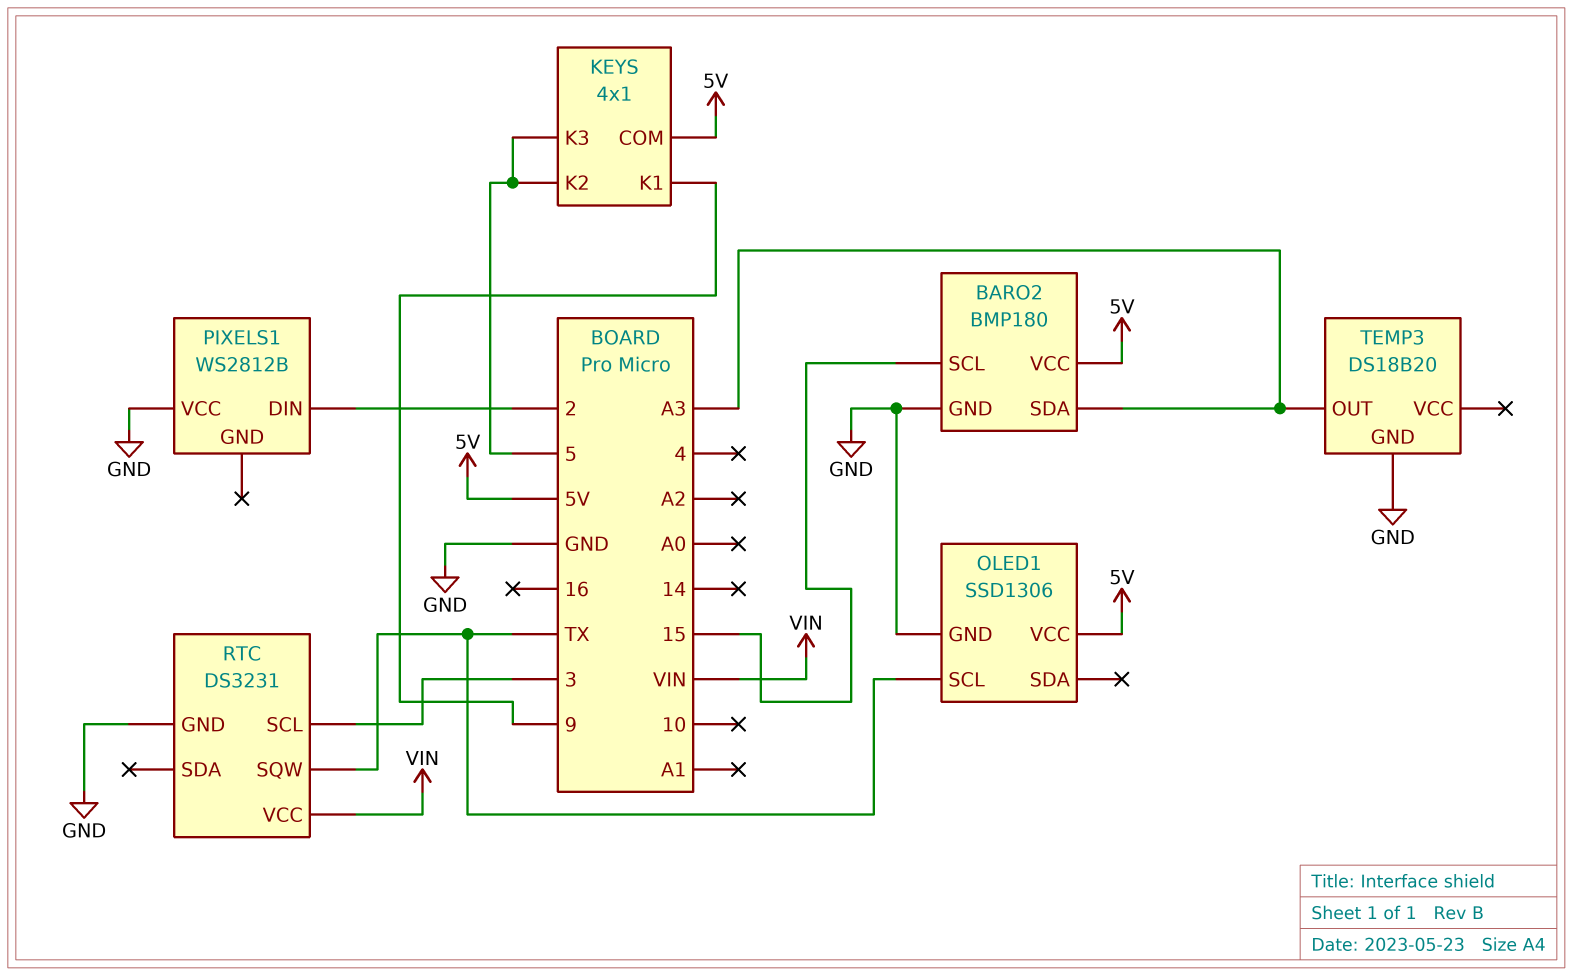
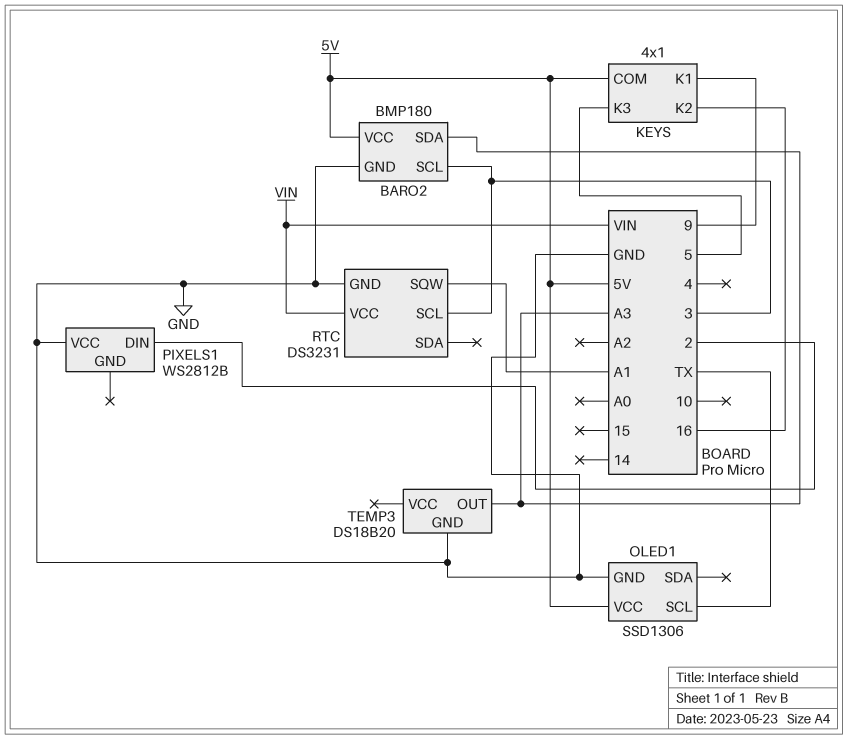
BARO2 pin SCL: 15 -> 3
KEYS pin K2: 5 -> 16
RTC pin SQW: TX -> A1

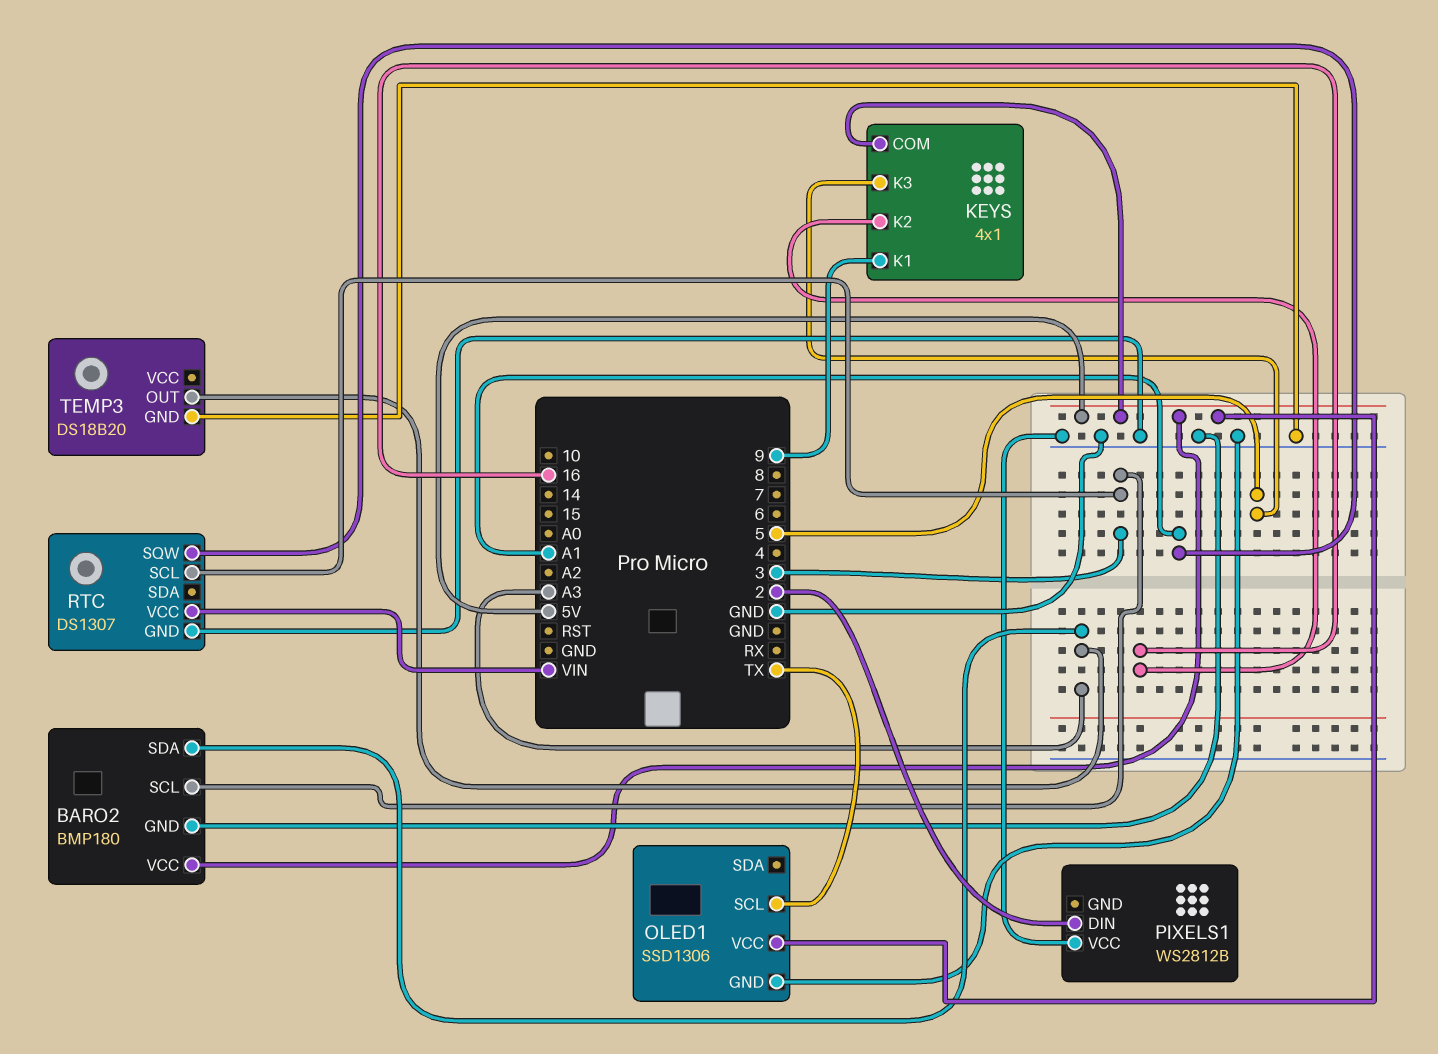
RTC: DS3231 -> DS1307

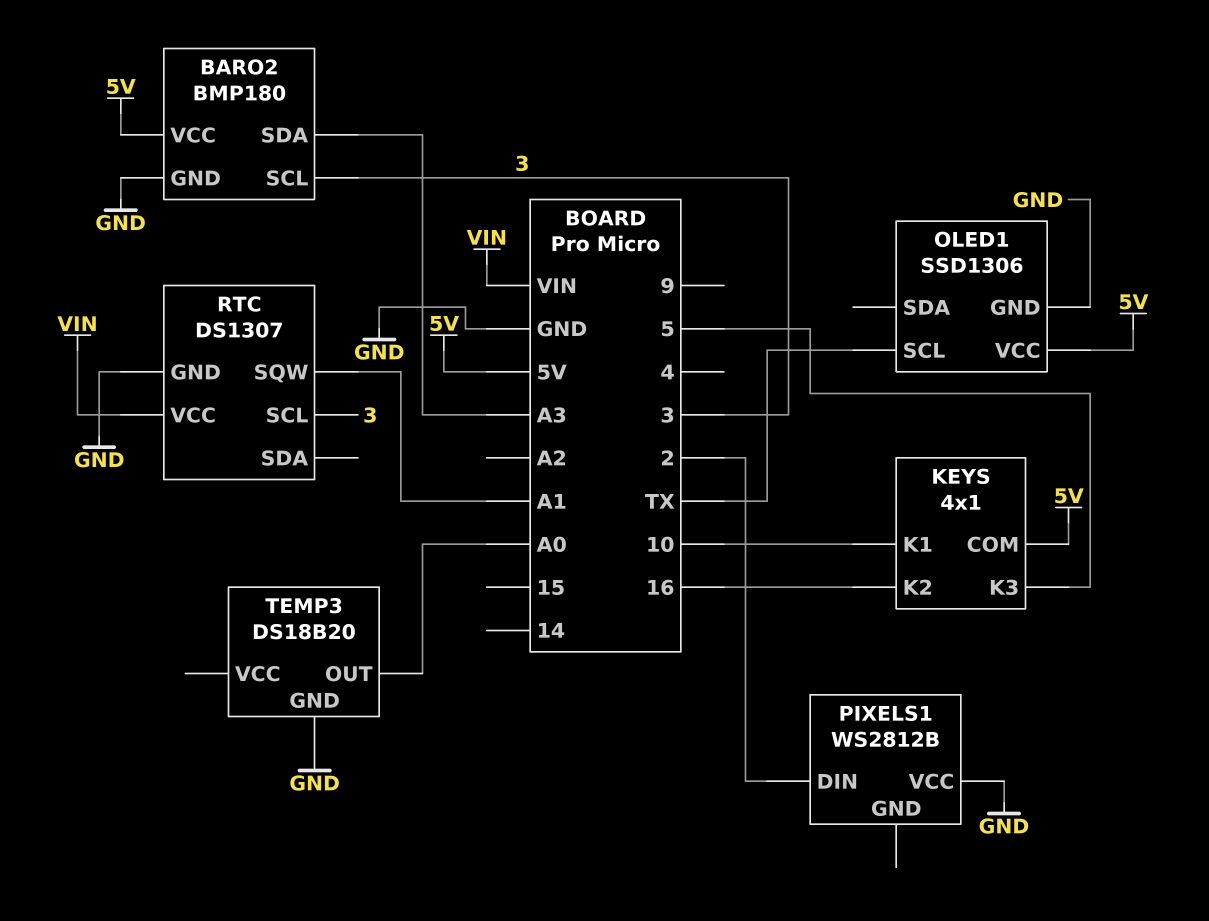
KEYS pin K1: 9 -> 10
TEMP3 pin OUT: A3 -> A0

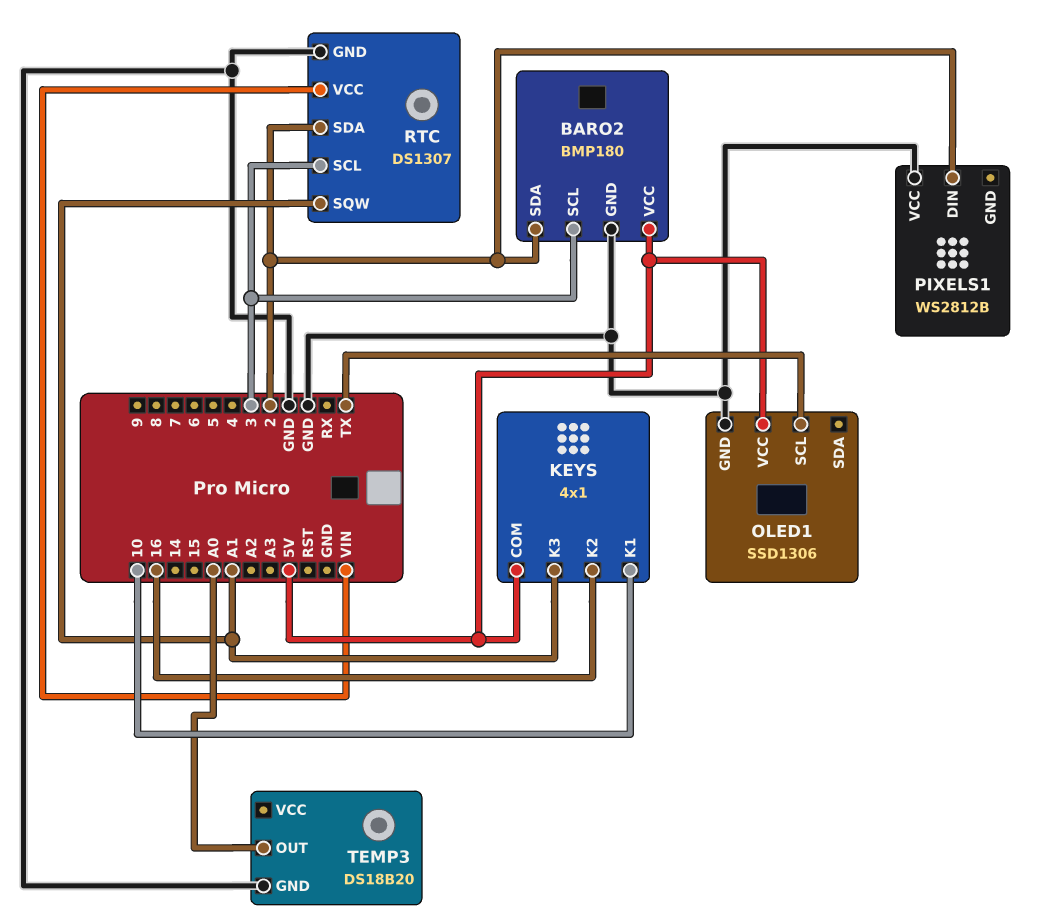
BARO2 pin SDA: A3 -> 2
KEYS pin K3: 5 -> A1
RTC pin SDA: none -> 2

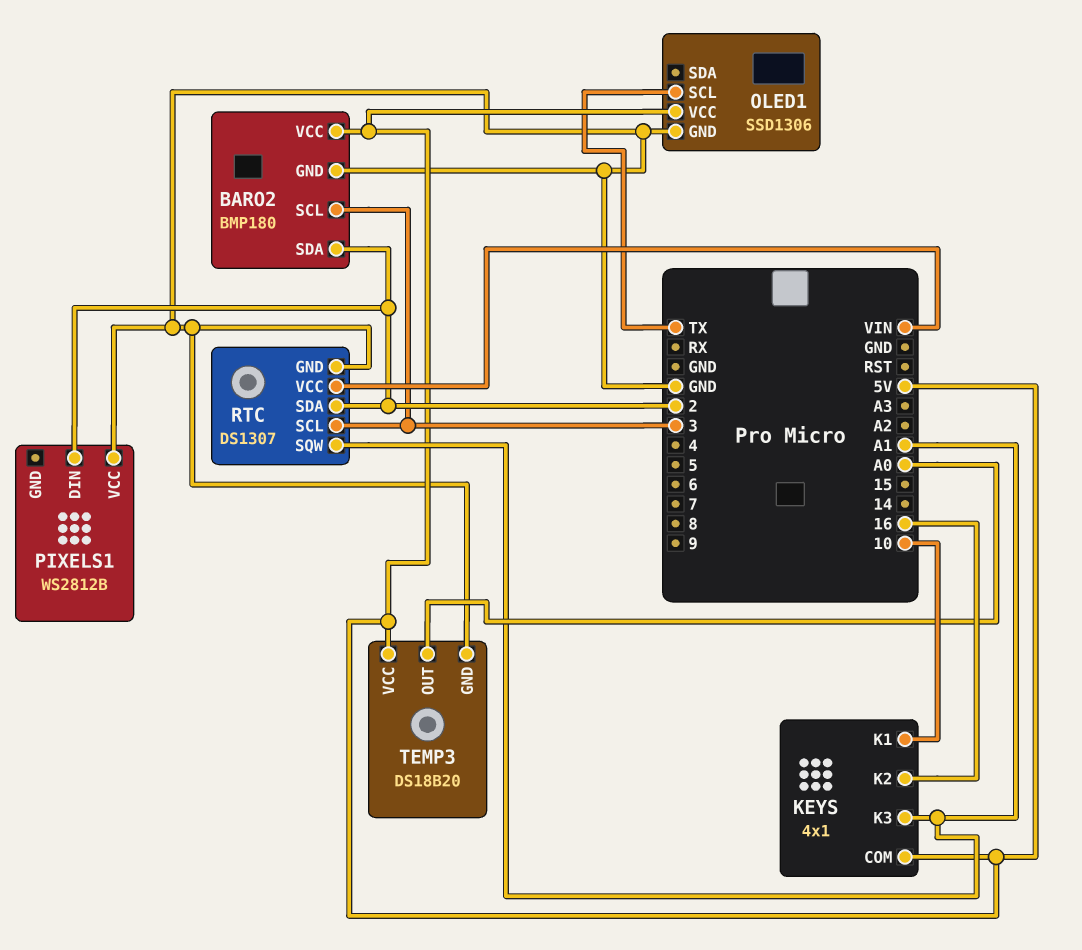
TEMP3 pin VCC: none -> 5V

